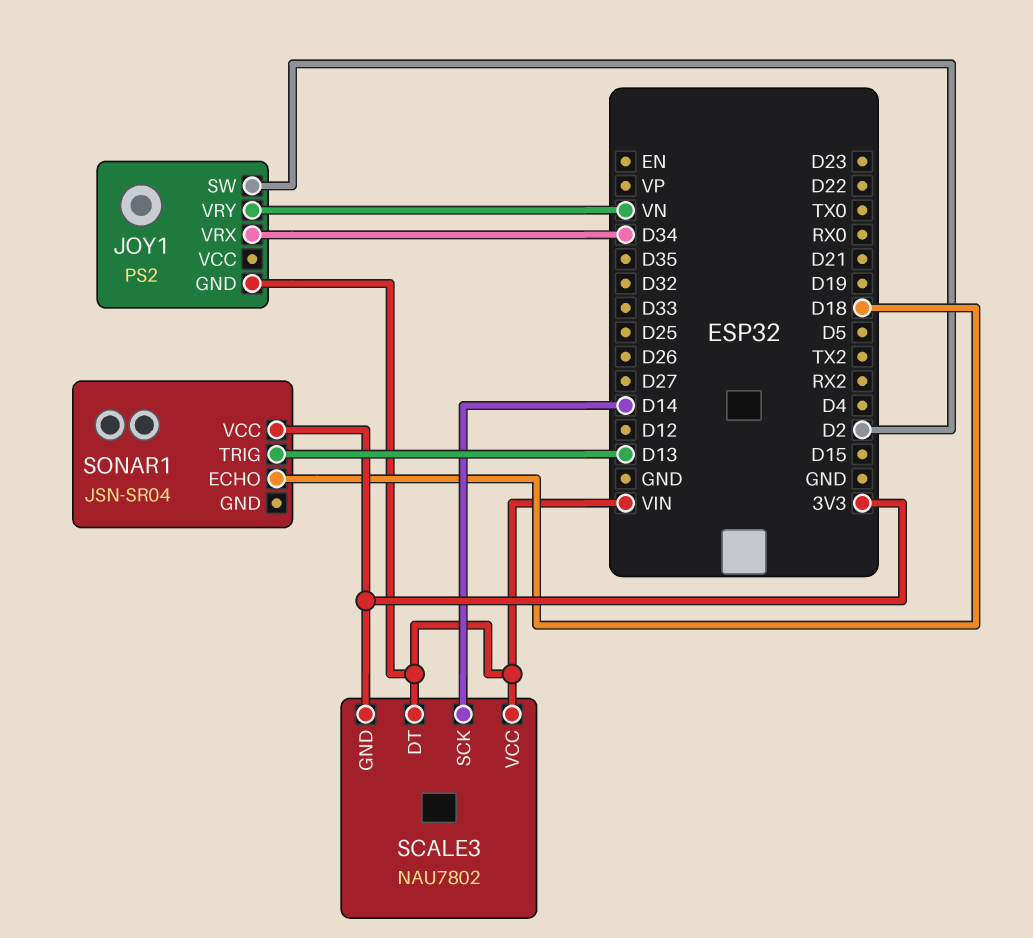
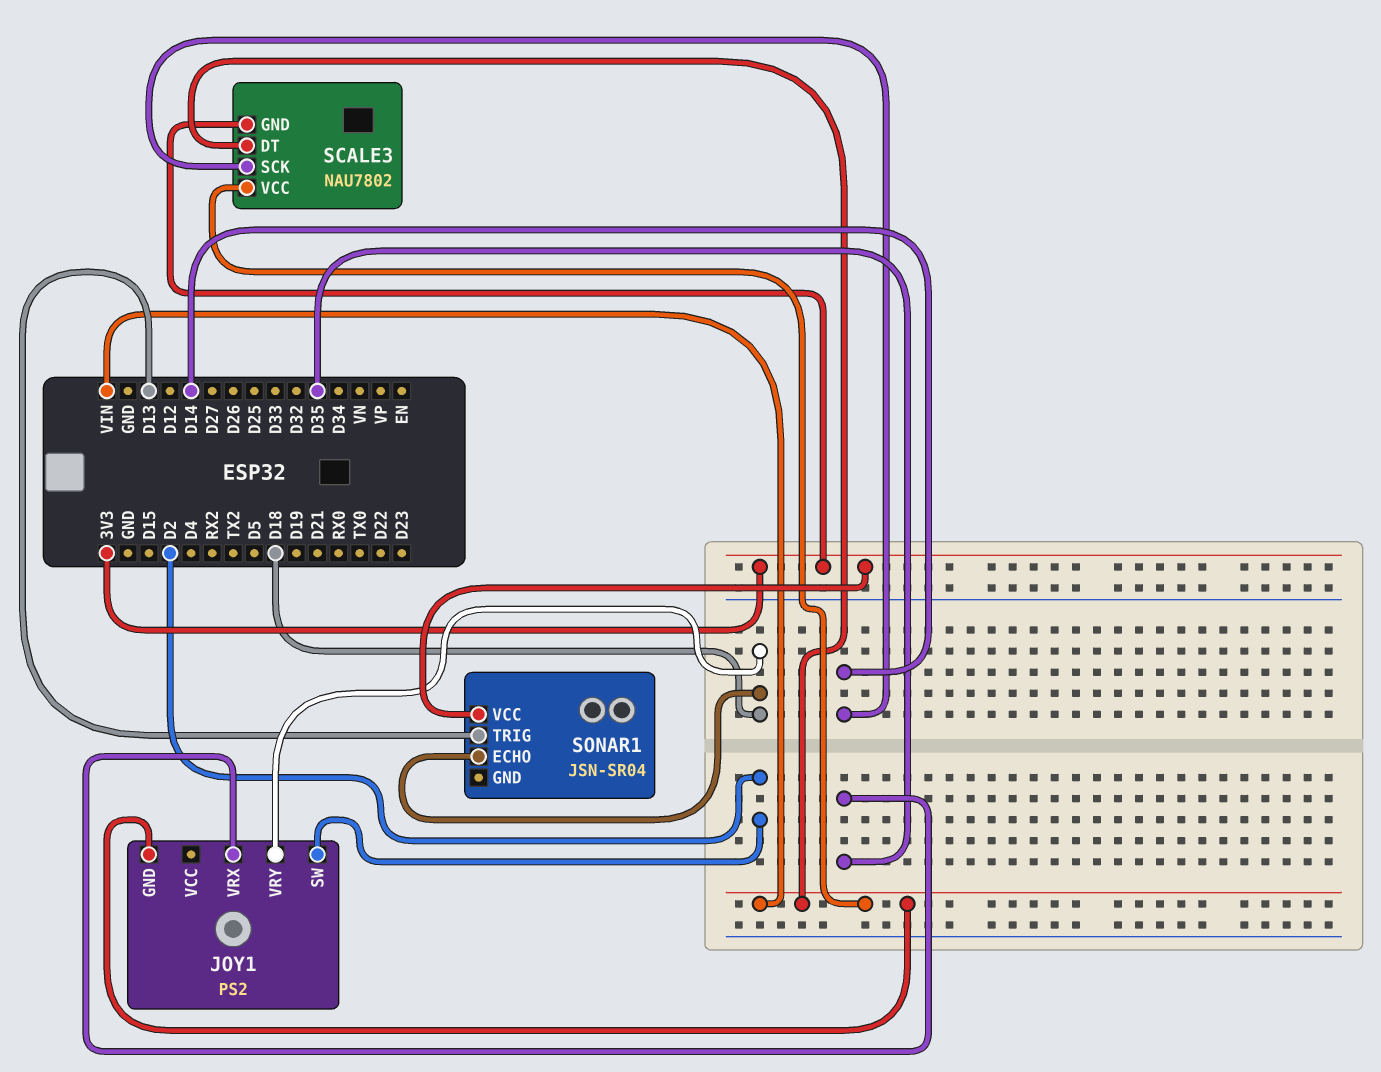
JOY1 pin VRX: D34 -> D35
JOY1 pin VRY: VN -> D18

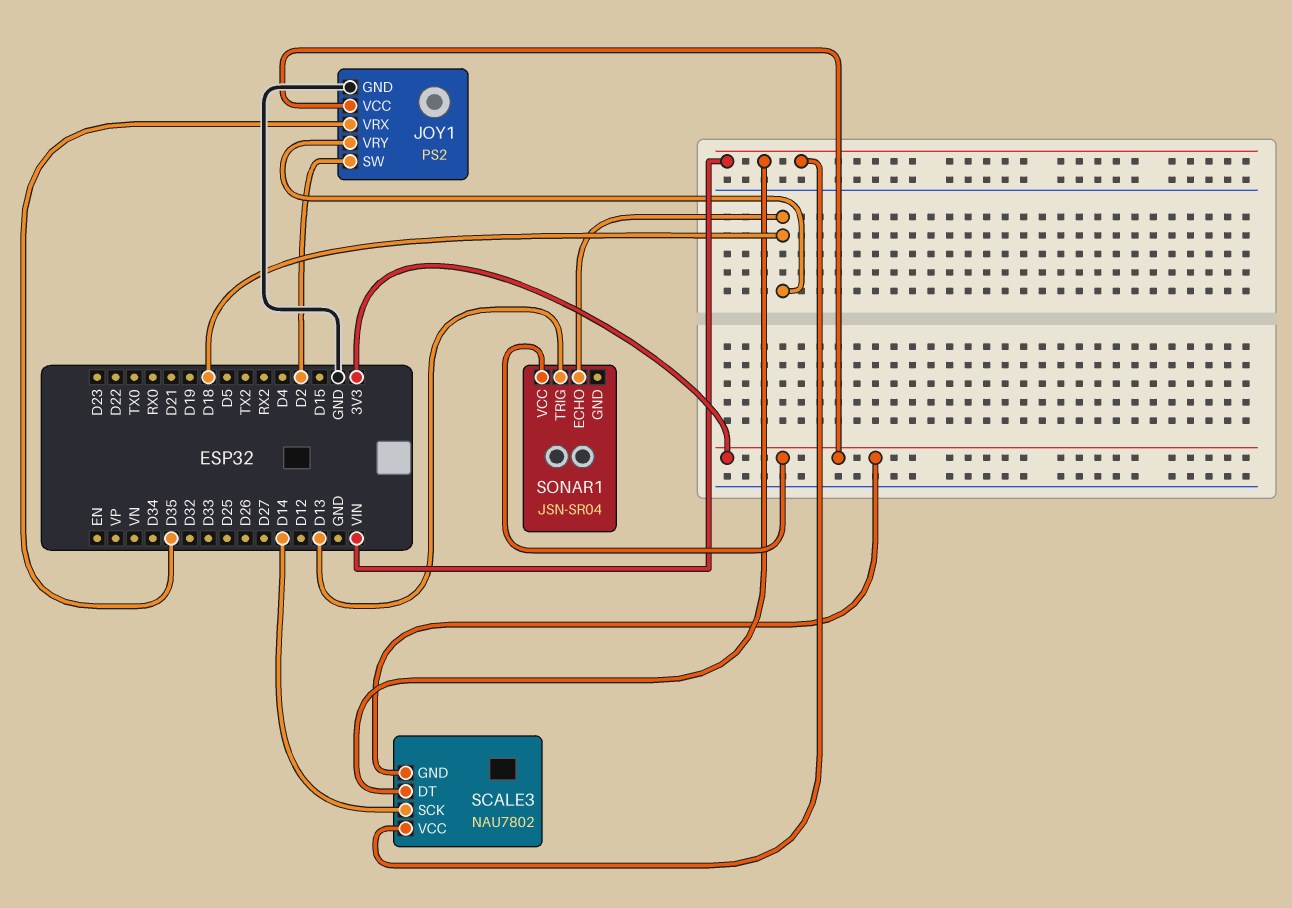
JOY1 pin GND: VIN -> GND
JOY1 pin VCC: none -> 3V3

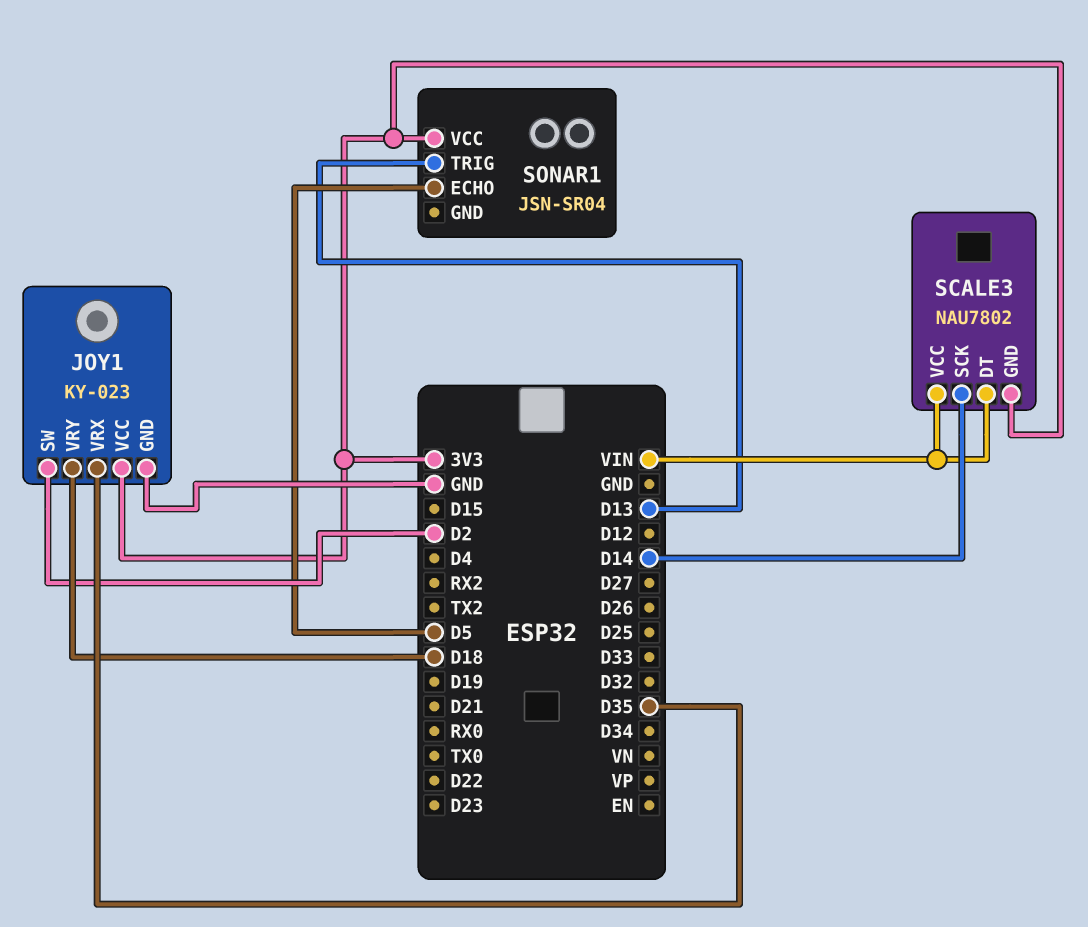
JOY1: PS2 -> KY-023
SONAR1 pin ECHO: D18 -> D5

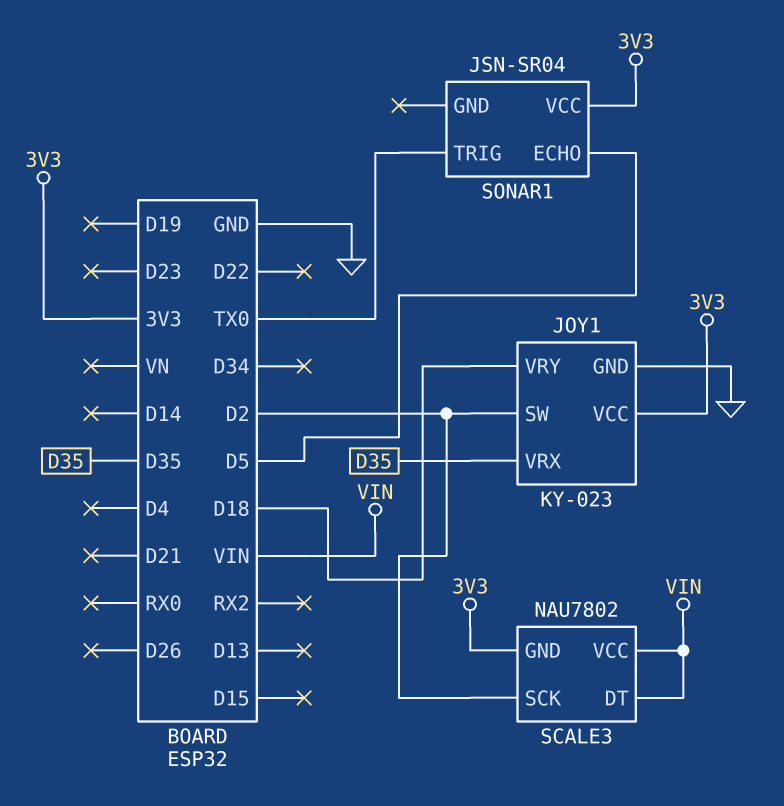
SCALE3 pin SCK: D14 -> D2
SONAR1 pin TRIG: D13 -> TX0

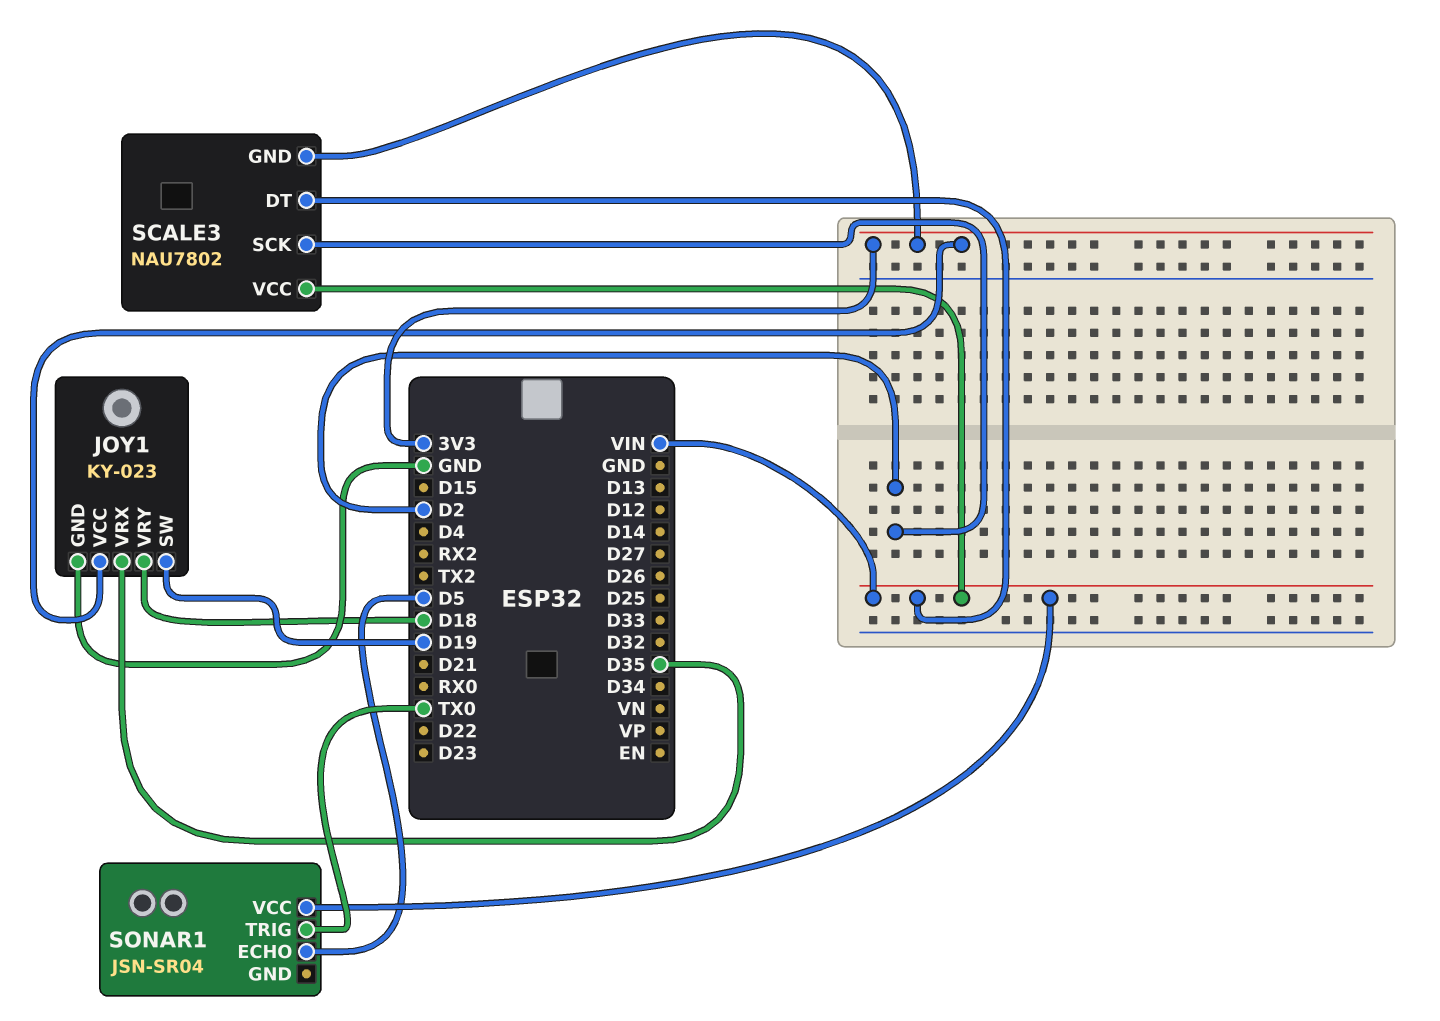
JOY1 pin SW: D2 -> D19
SONAR1 pin VCC: 3V3 -> VIN

